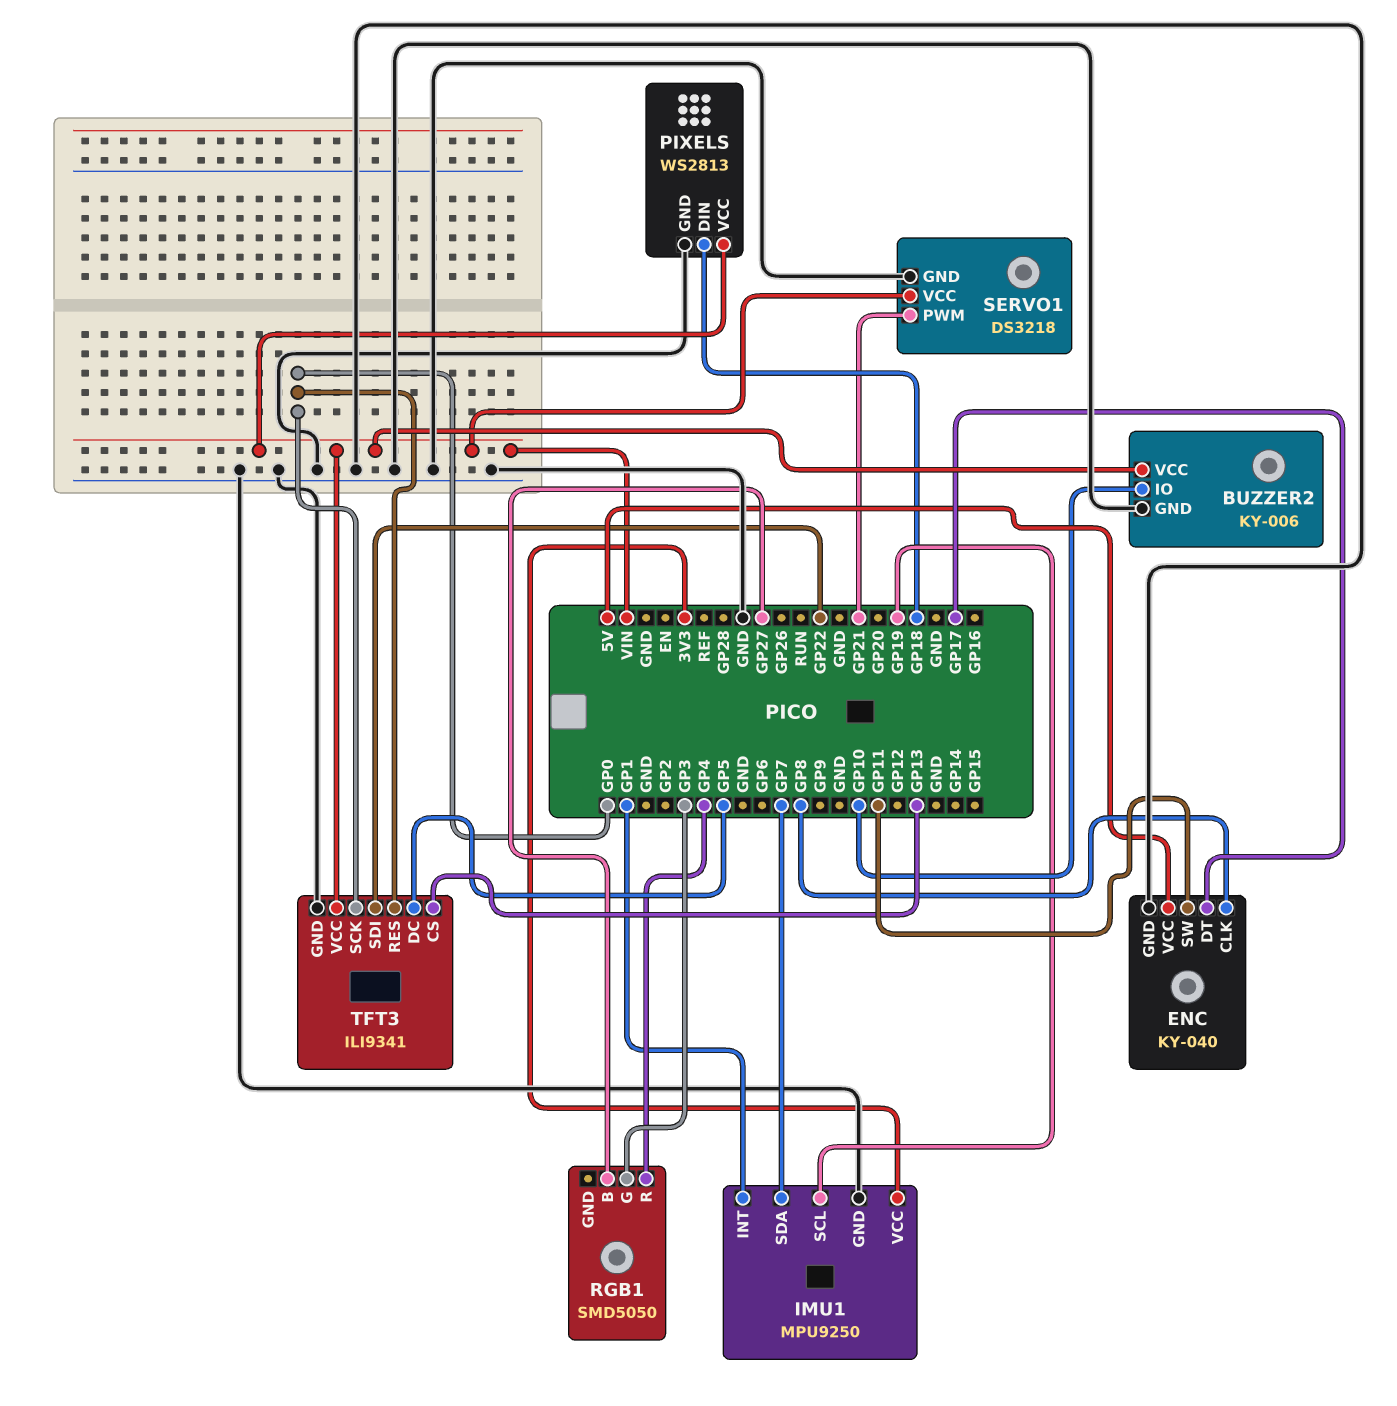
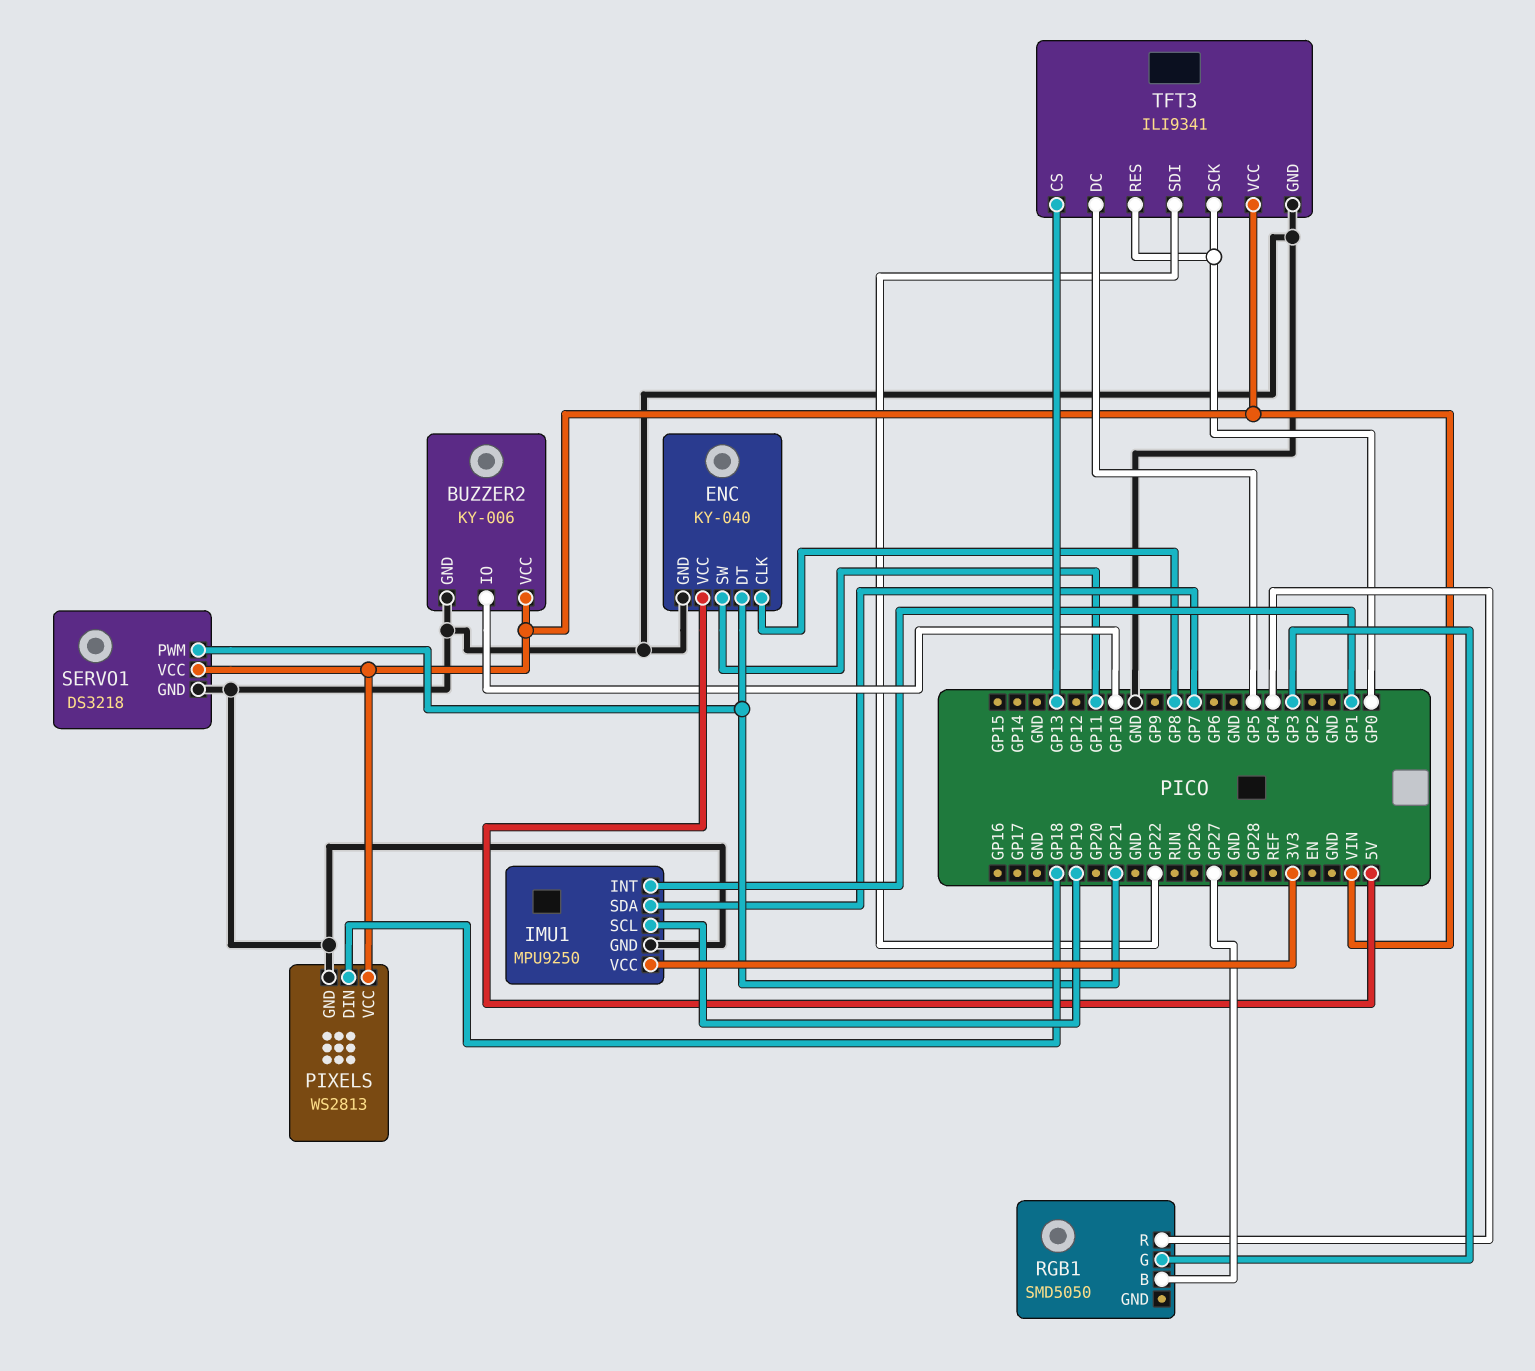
ENC pin DT: GP17 -> GP21

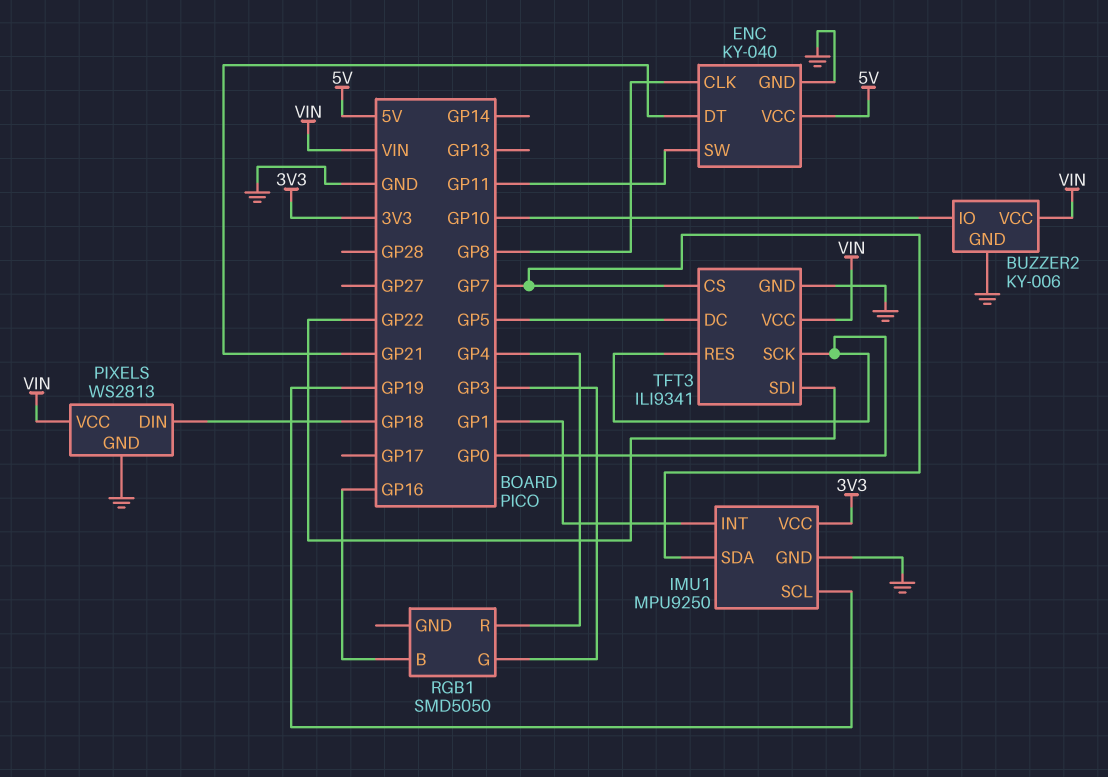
RGB1 pin B: GP27 -> GP16
SERVO1: DS3218 -> none
SERVO1 pin GND: GND -> none
SERVO1 pin PWM: GP21 -> none
SERVO1 pin VCC: VIN -> none
TFT3 pin CS: GP13 -> GP7

